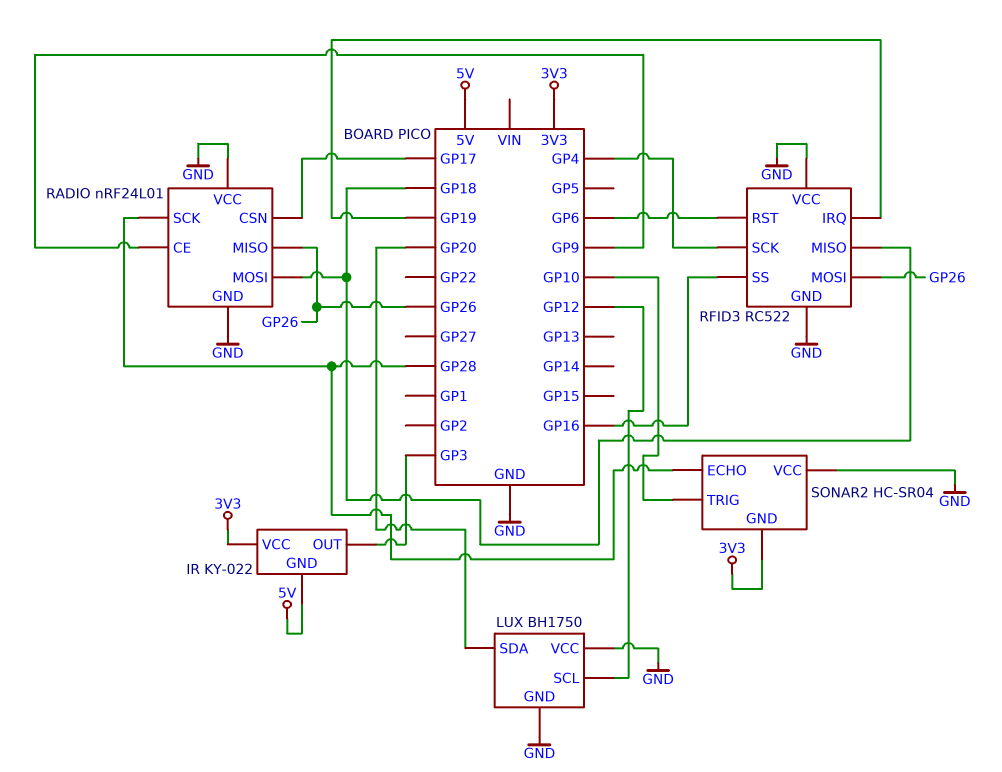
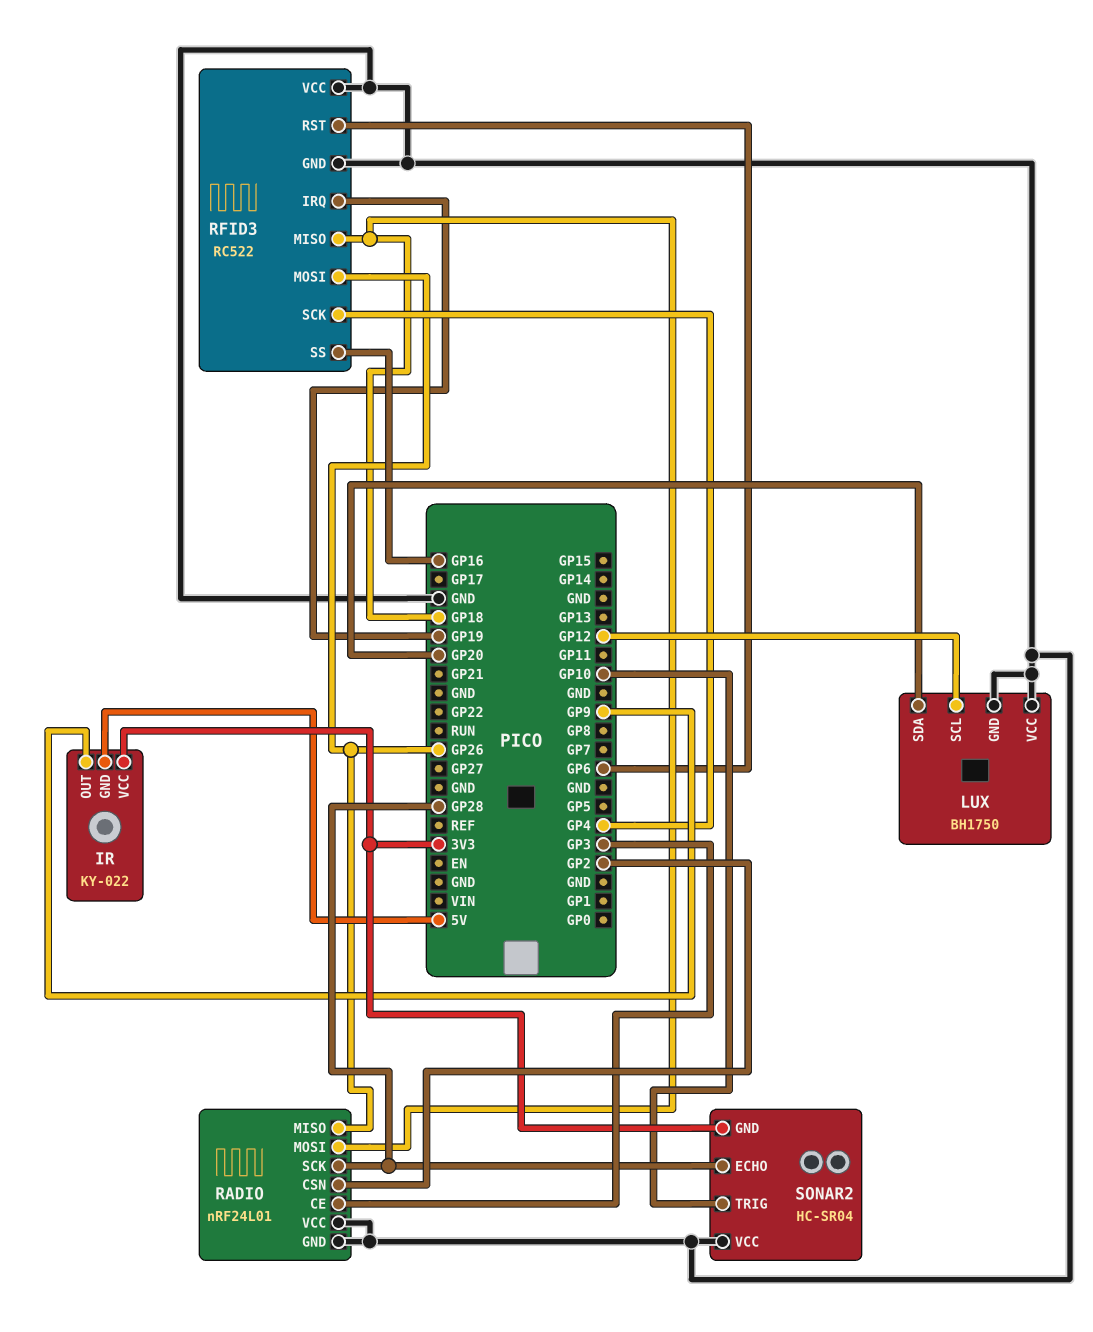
IR pin OUT: GP3 -> GP9
RADIO pin CE: GP9 -> GP3
RADIO pin CSN: GP17 -> GP2

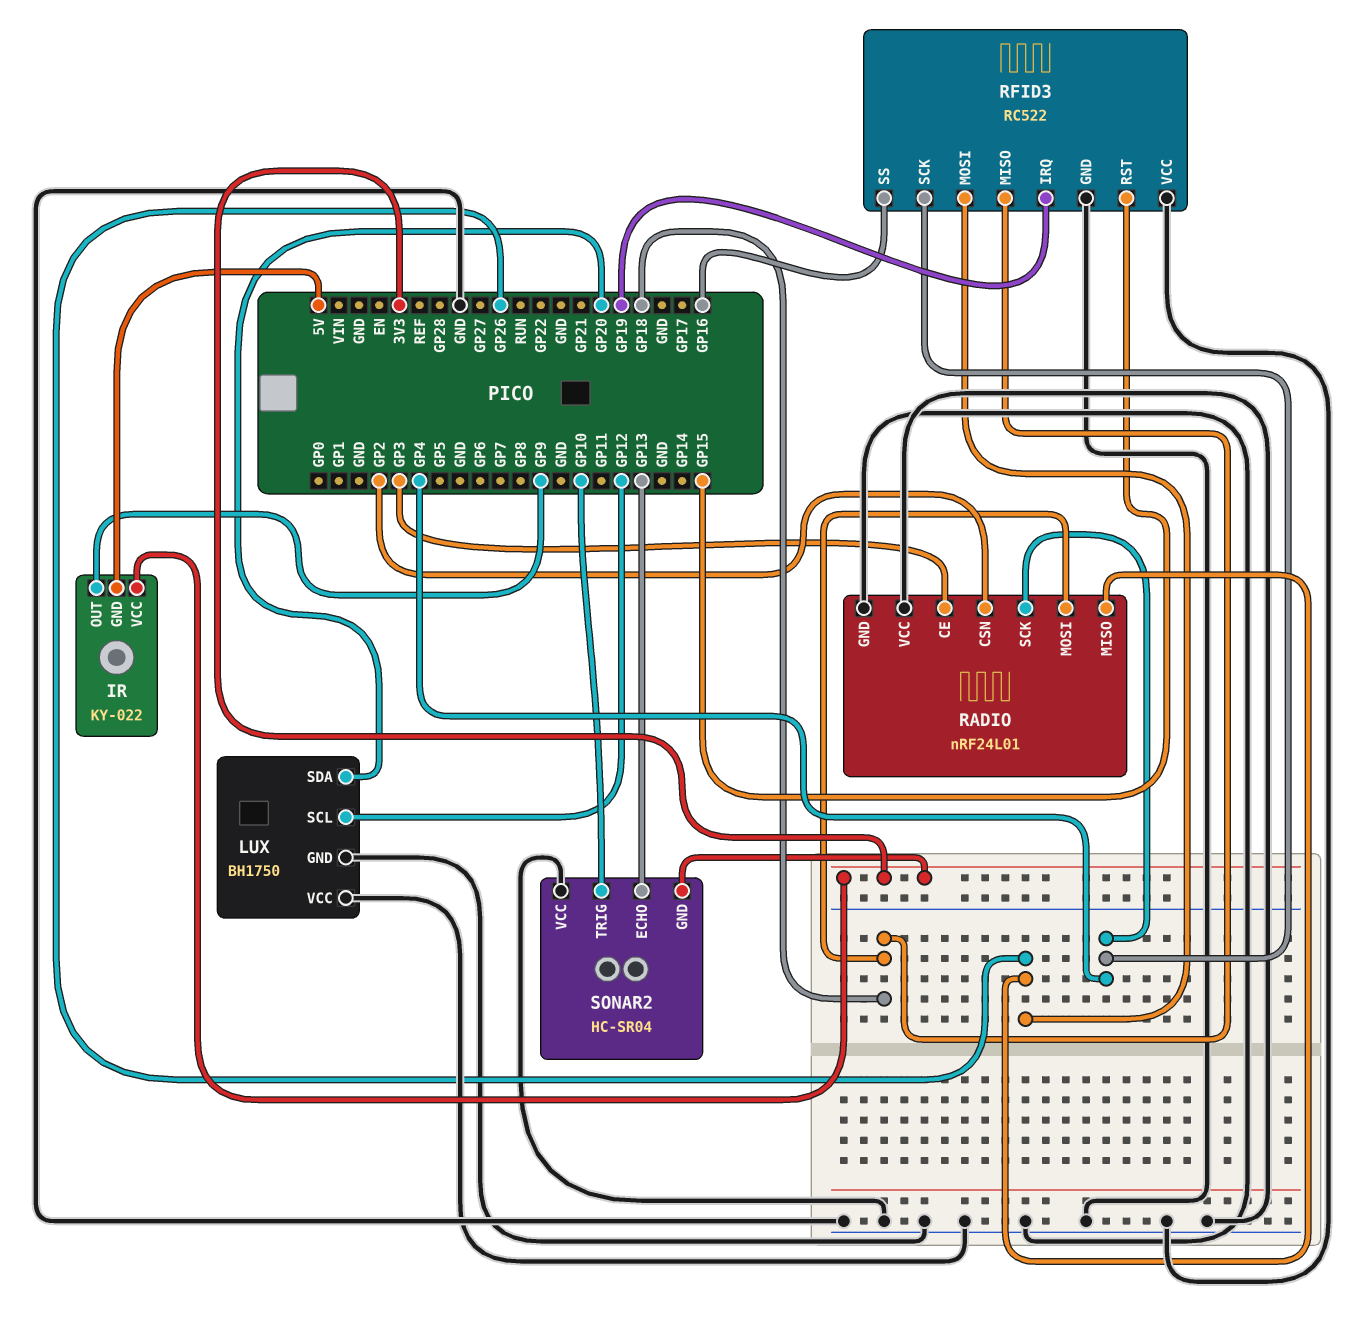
RADIO pin SCK: GP28 -> GP4
RFID3 pin RST: GP6 -> GP15
SONAR2 pin ECHO: GP28 -> GP13

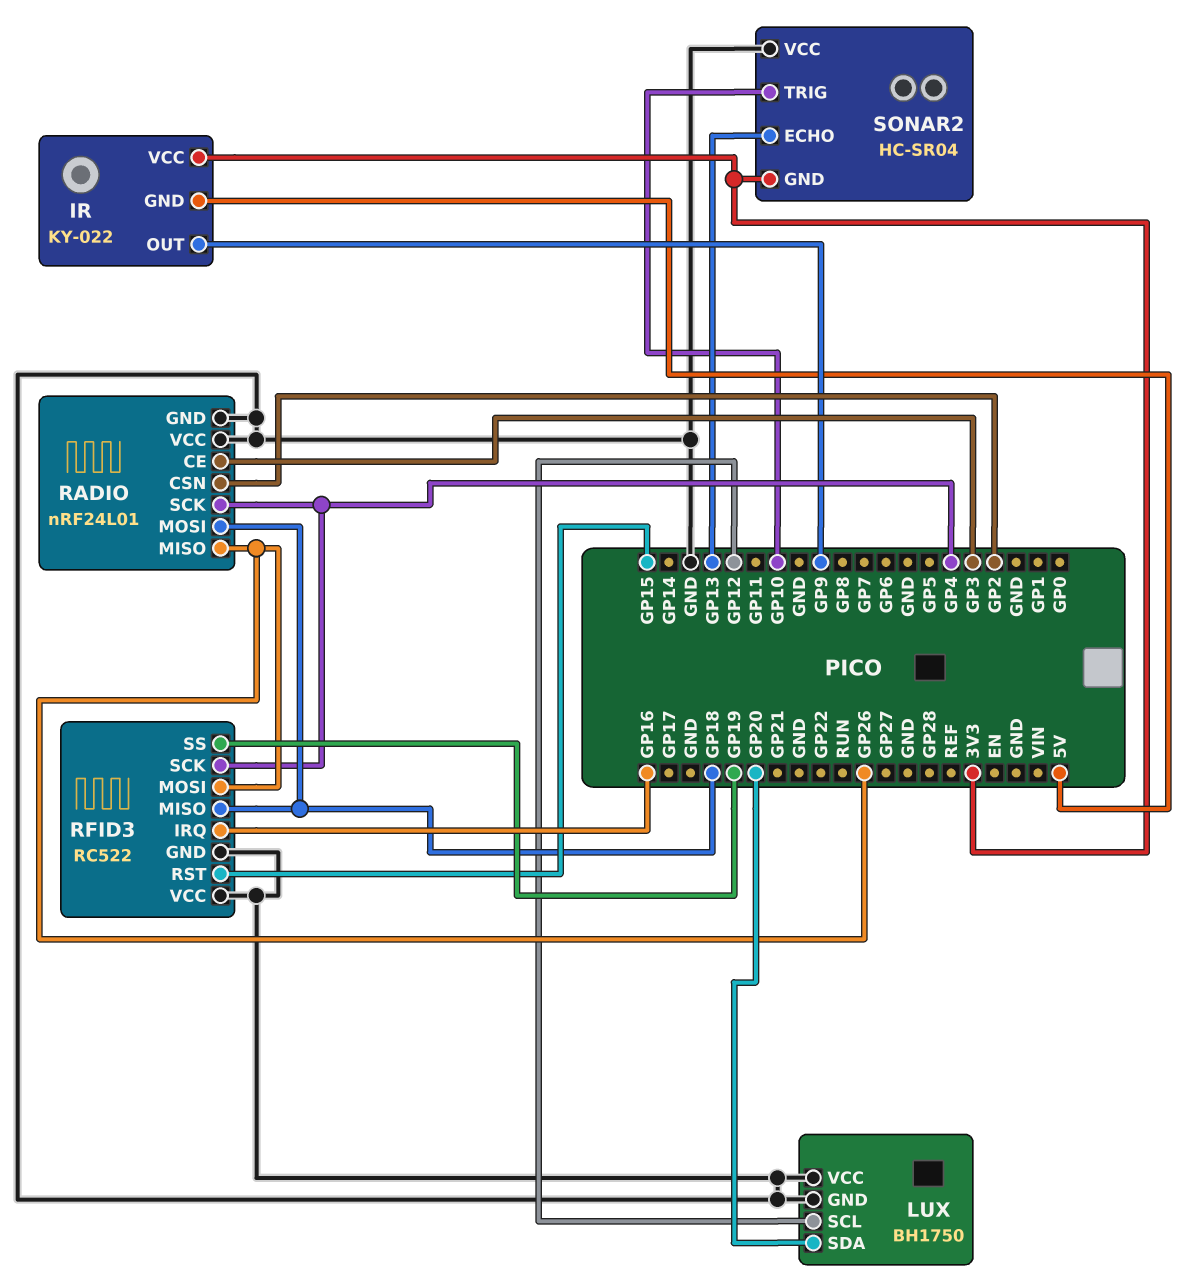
RFID3 pin IRQ: GP19 -> GP16
RFID3 pin SS: GP16 -> GP19

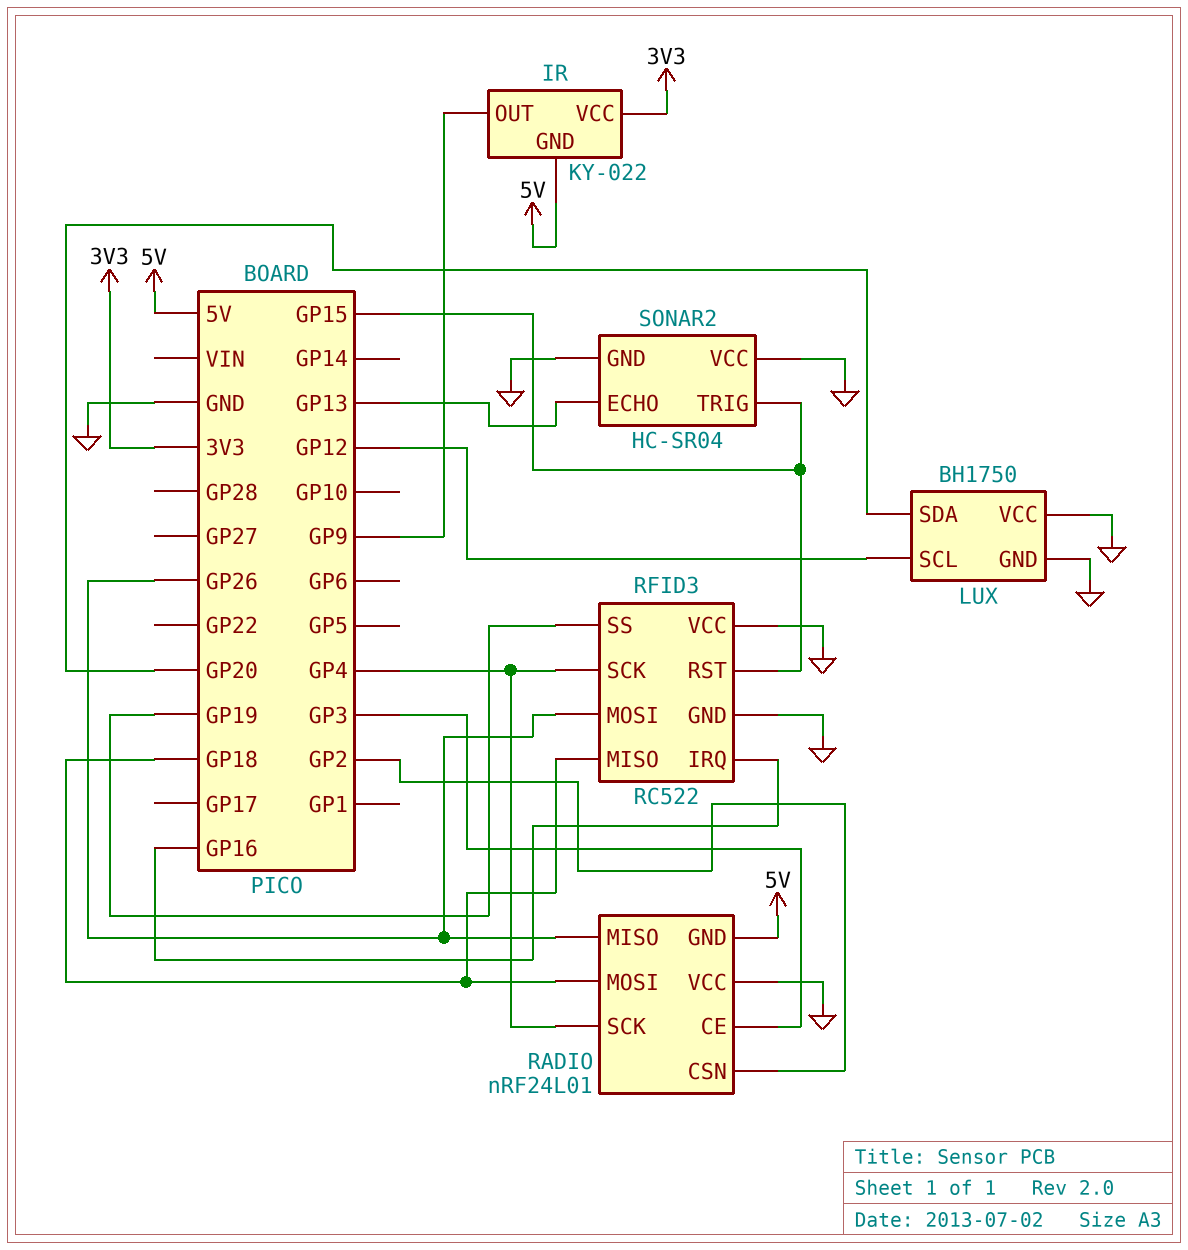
RADIO pin GND: GND -> 5V
SONAR2 pin GND: 3V3 -> GND
SONAR2 pin TRIG: GP10 -> GP15

